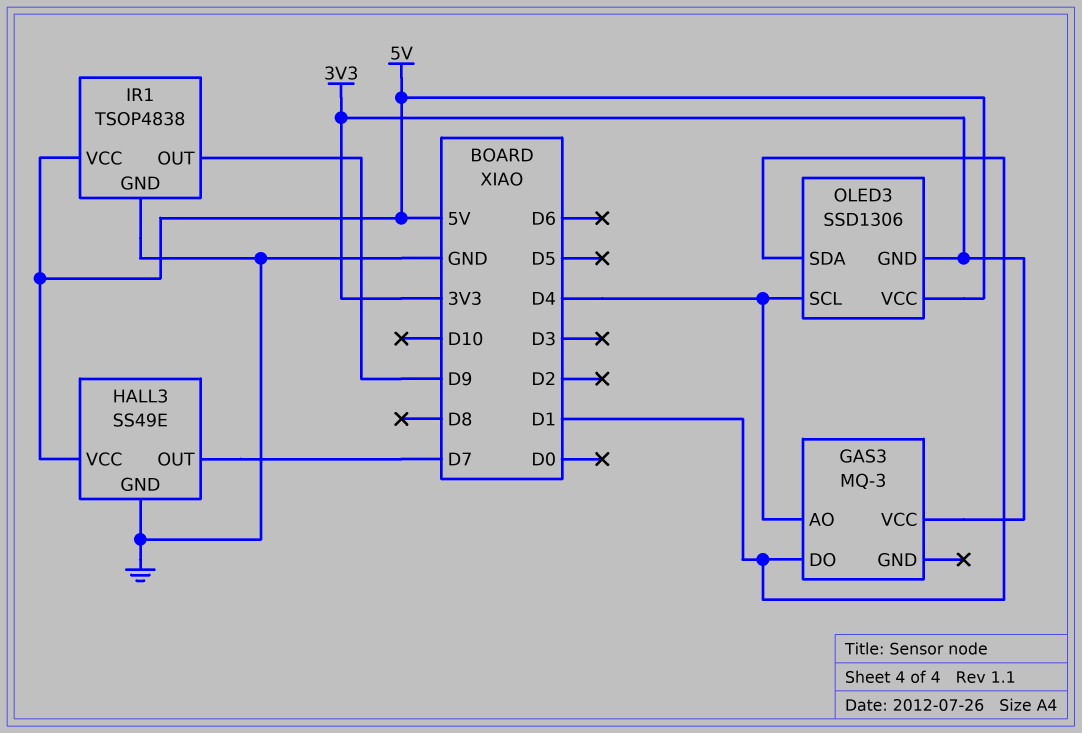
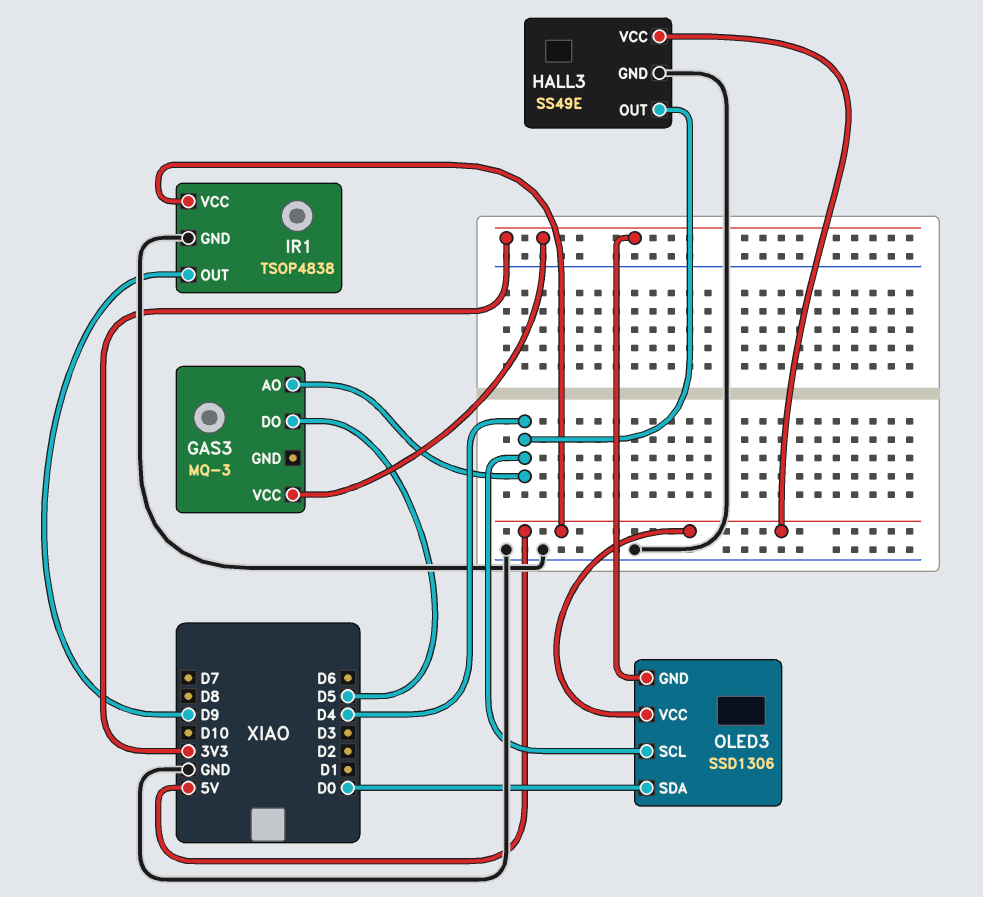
GAS3 pin DO: D1 -> D5
HALL3 pin OUT: D7 -> D4
OLED3 pin SDA: D1 -> D0

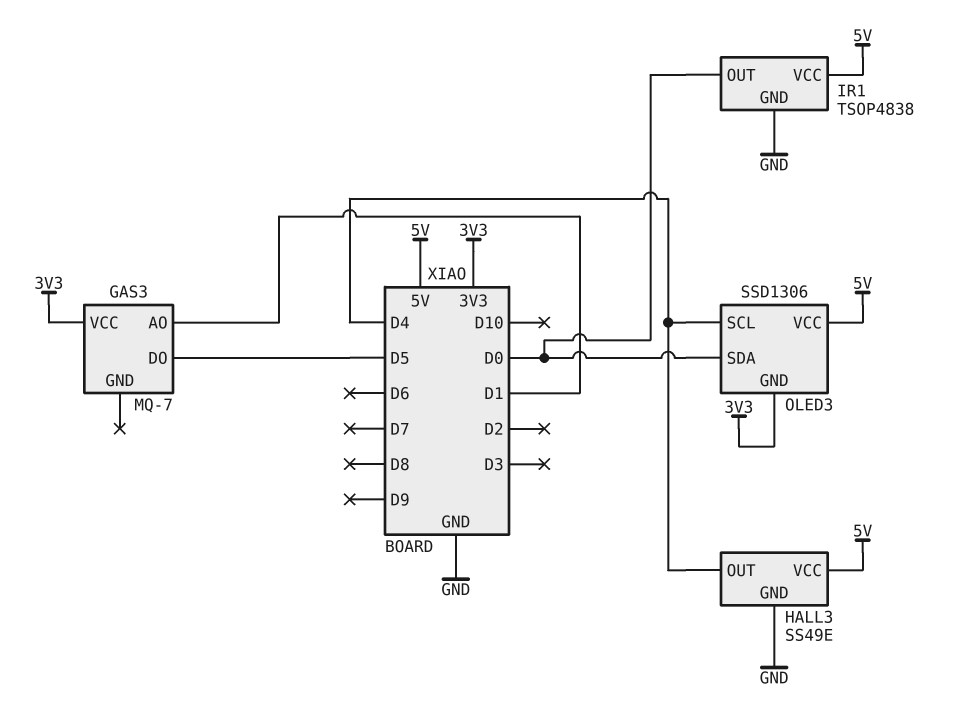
GAS3: MQ-3 -> MQ-7
GAS3 pin AO: D4 -> D1
IR1 pin OUT: D9 -> D0

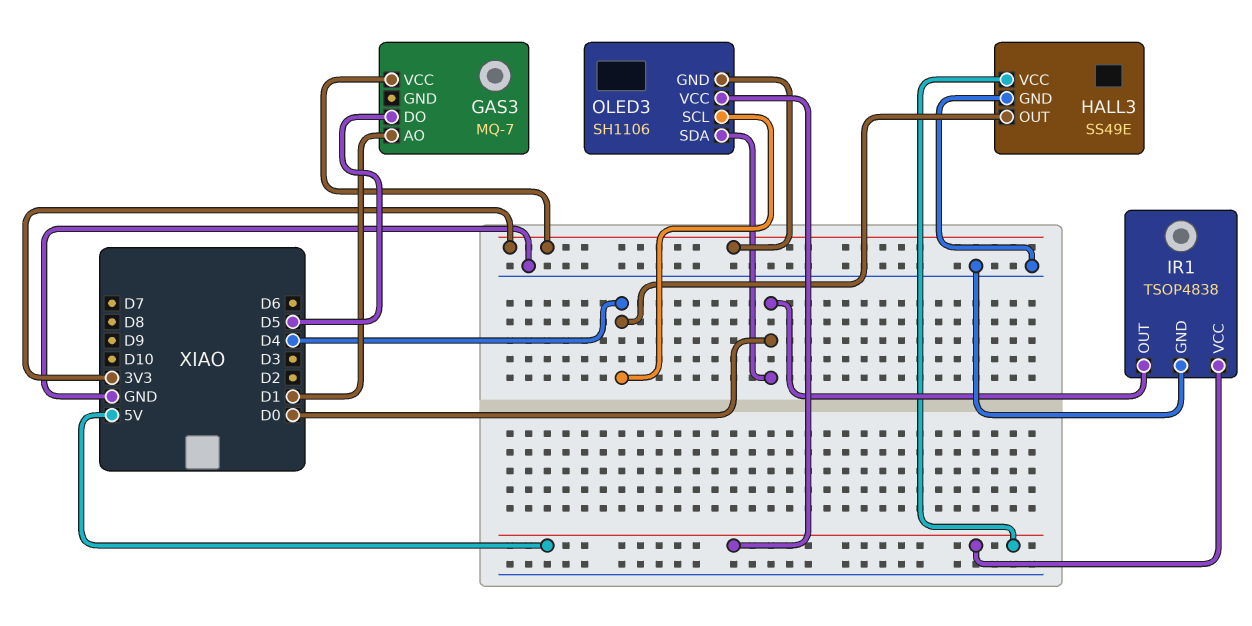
OLED3: SSD1306 -> SH1106

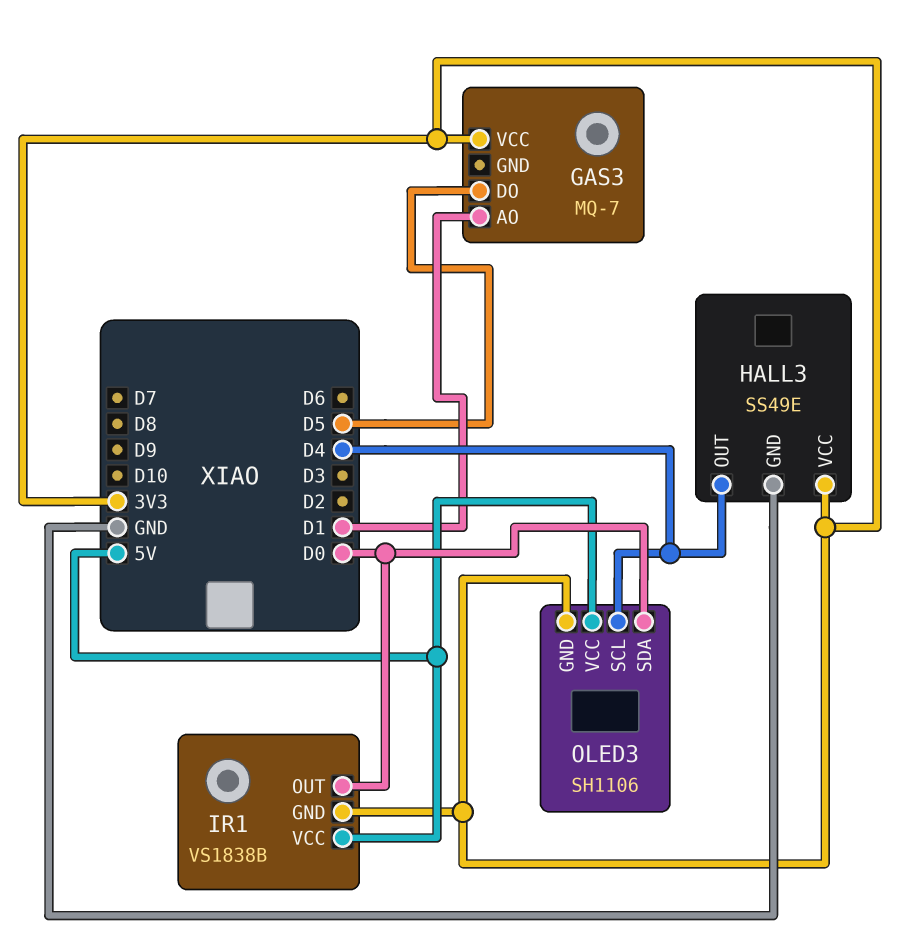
HALL3 pin VCC: 5V -> 3V3
IR1: TSOP4838 -> VS1838B
IR1 pin GND: GND -> 3V3

